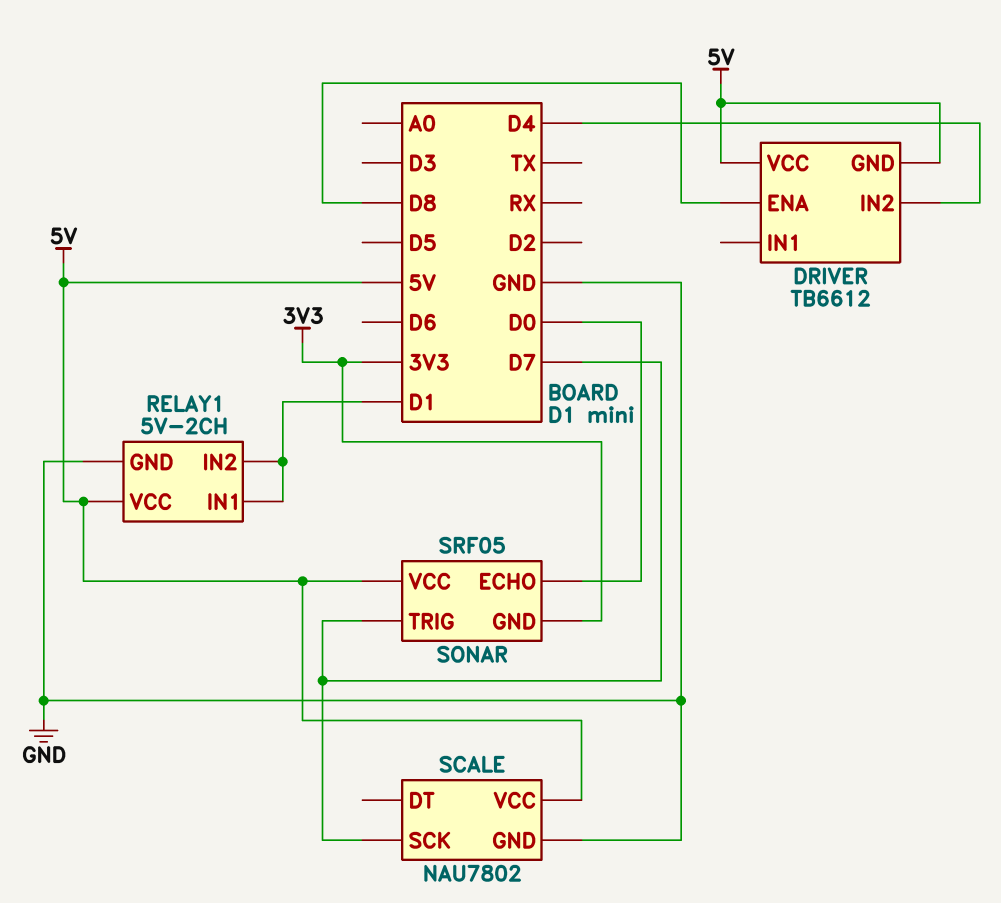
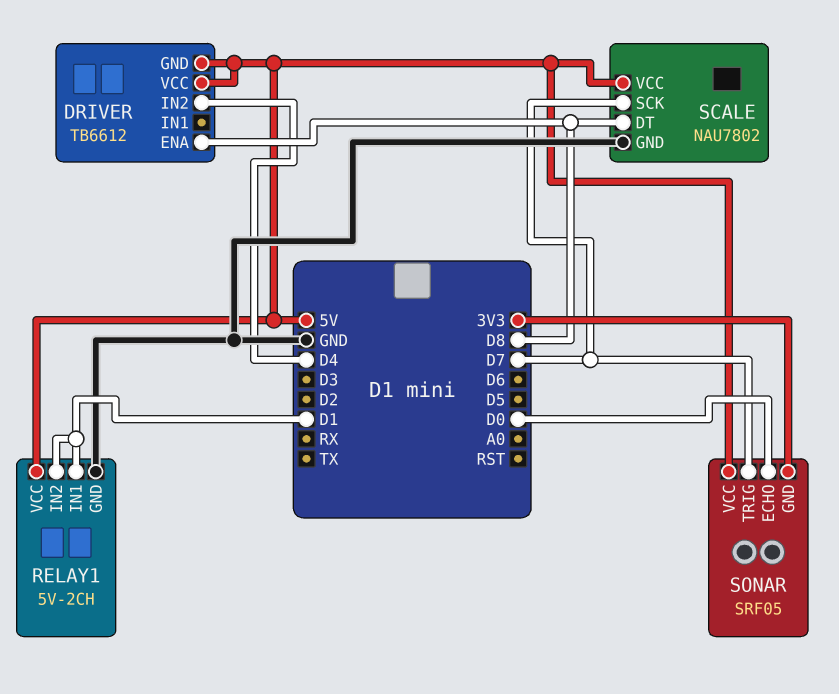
SCALE pin DT: none -> D8

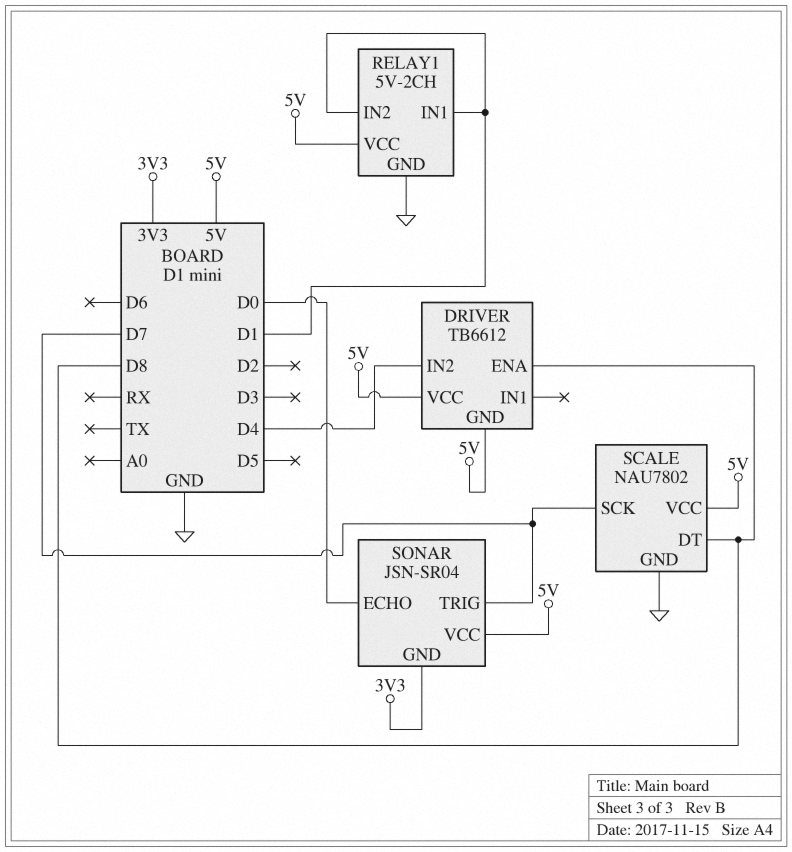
SONAR: SRF05 -> JSN-SR04

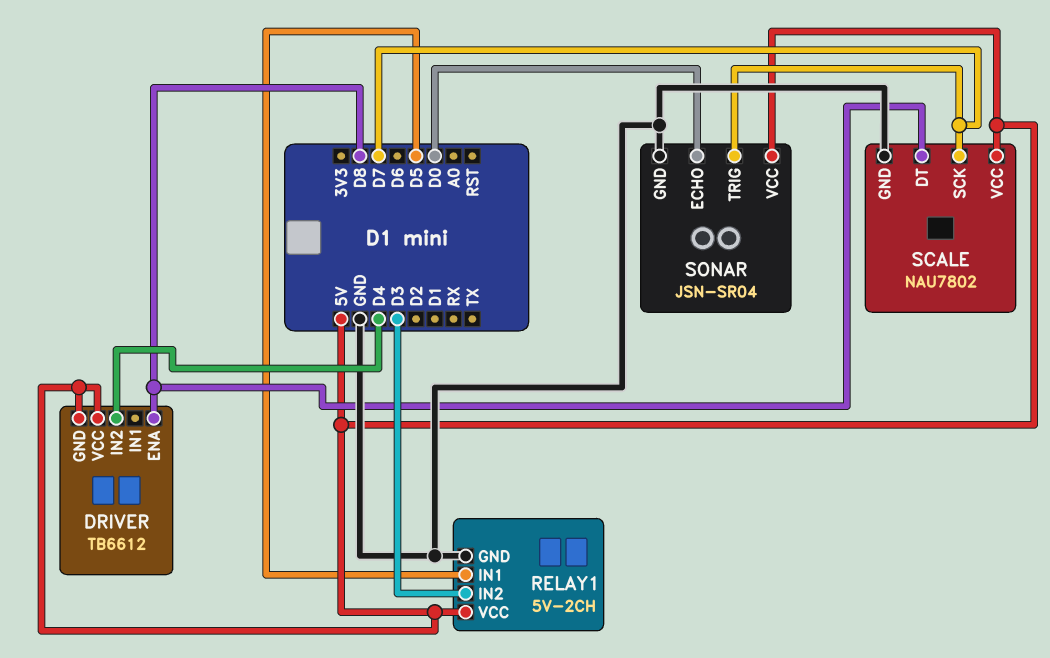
RELAY1 pin IN1: D1 -> D5
RELAY1 pin IN2: D1 -> D3
SONAR pin GND: 3V3 -> GND

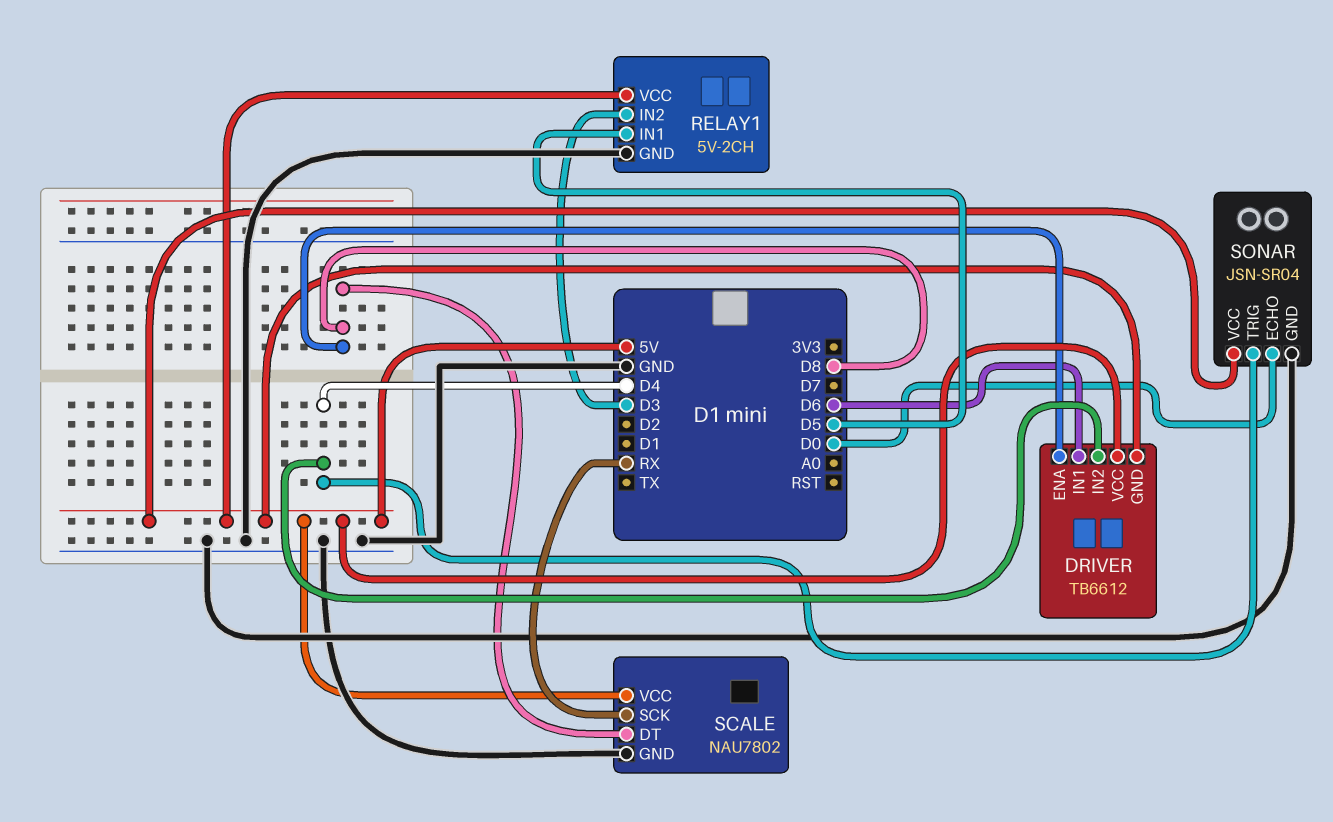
DRIVER pin IN1: none -> D6
SCALE pin SCK: D7 -> RX
SONAR pin TRIG: D7 -> D4

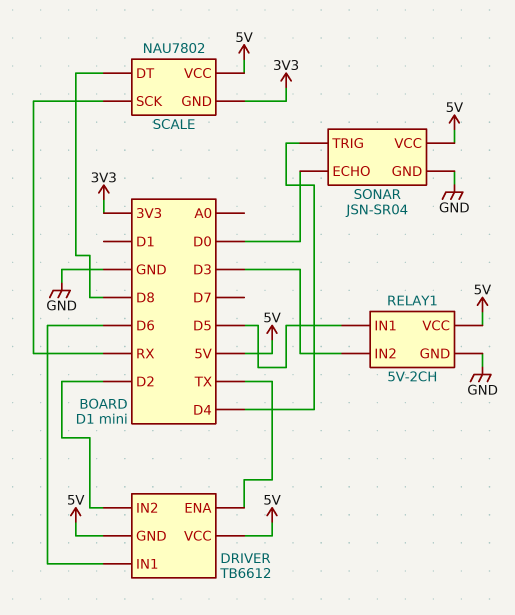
DRIVER pin ENA: D8 -> TX
DRIVER pin IN2: D4 -> D2
SCALE pin GND: GND -> 3V3

